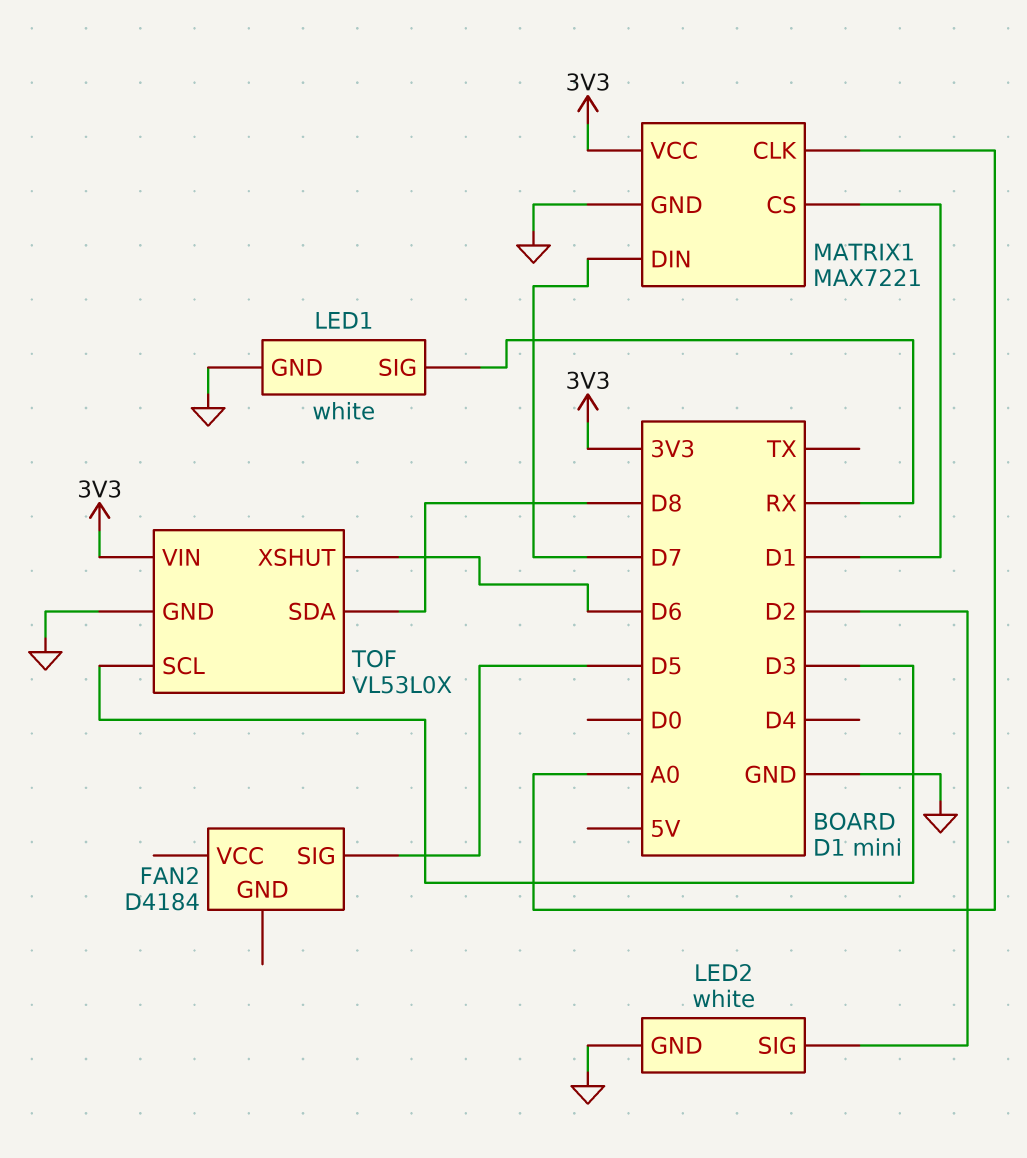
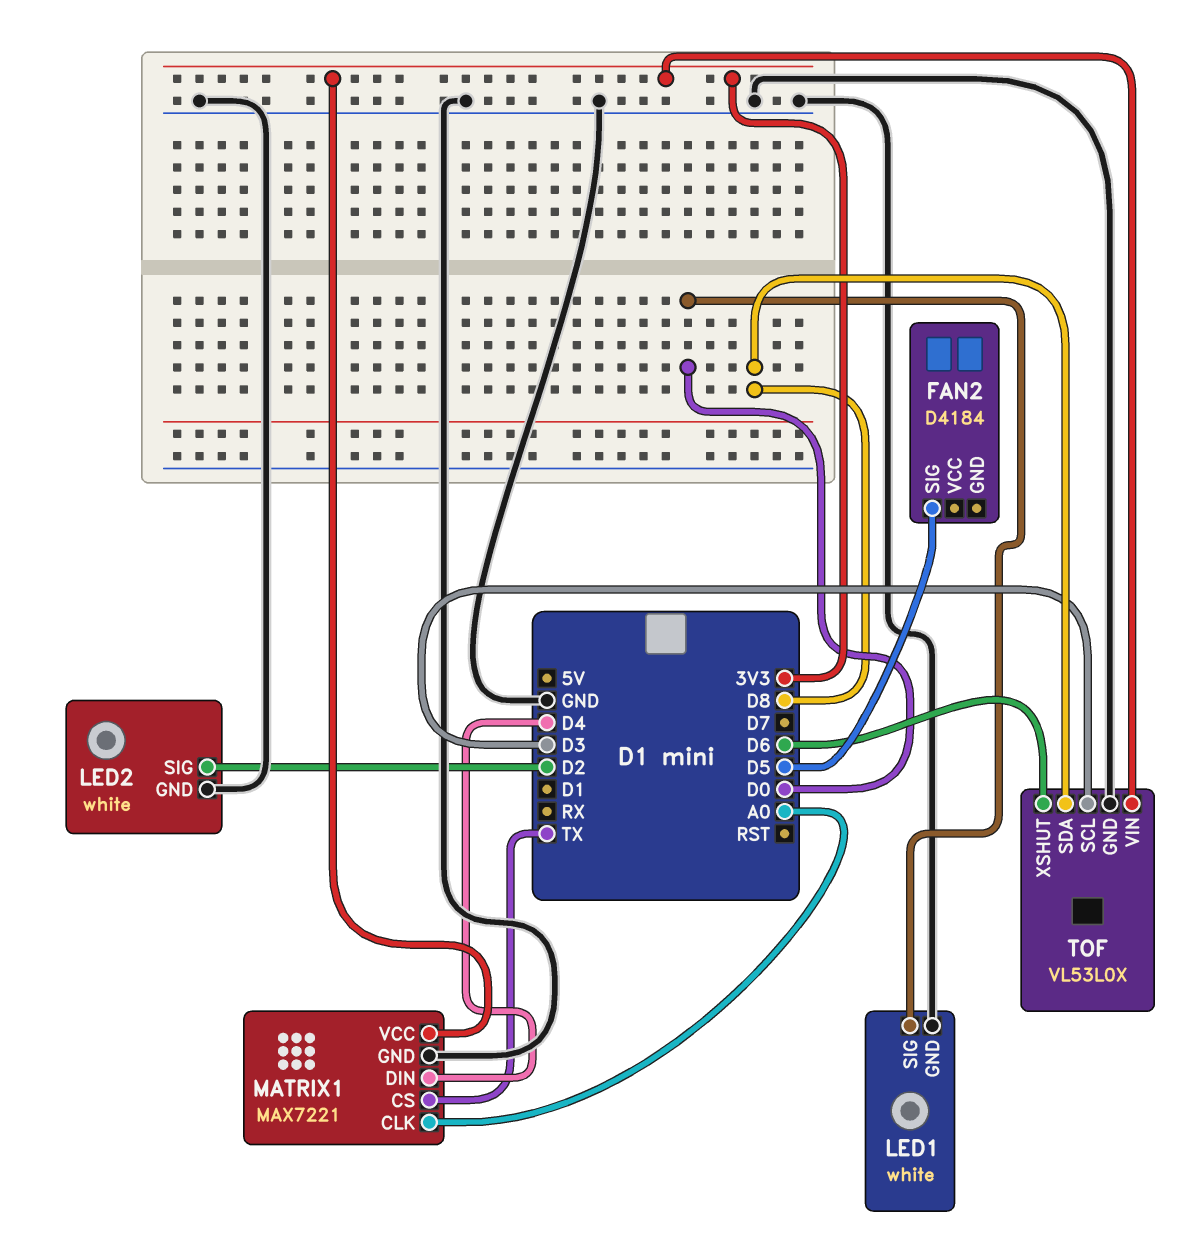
LED1 pin SIG: RX -> D0
MATRIX1 pin CS: D1 -> TX
MATRIX1 pin DIN: D7 -> D4

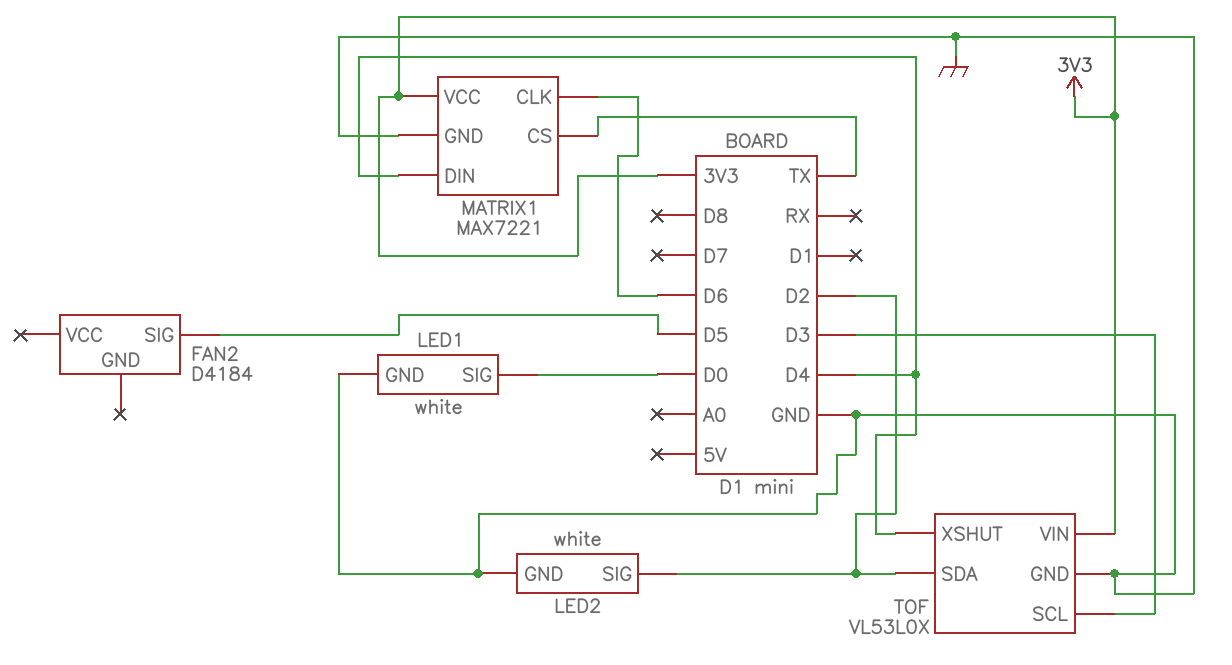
MATRIX1 pin CLK: A0 -> D6
TOF pin SDA: D8 -> D2
TOF pin XSHUT: D6 -> D4

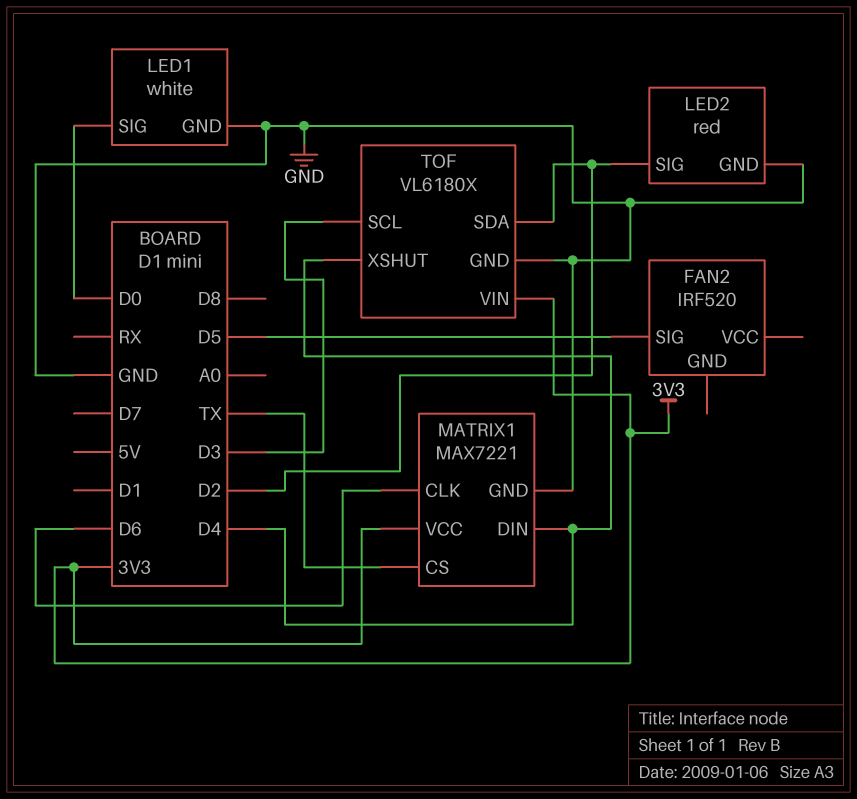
FAN2: D4184 -> IRF520
LED2: white -> red
TOF: VL53L0X -> VL6180X

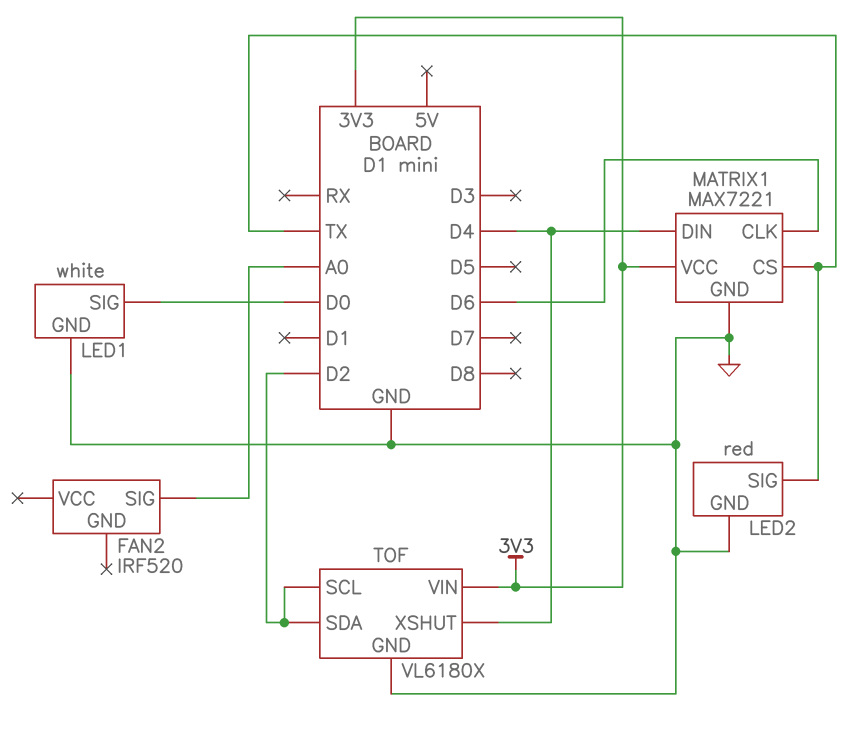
FAN2 pin SIG: D5 -> A0
LED2 pin SIG: D2 -> TX
TOF pin SCL: D3 -> D2

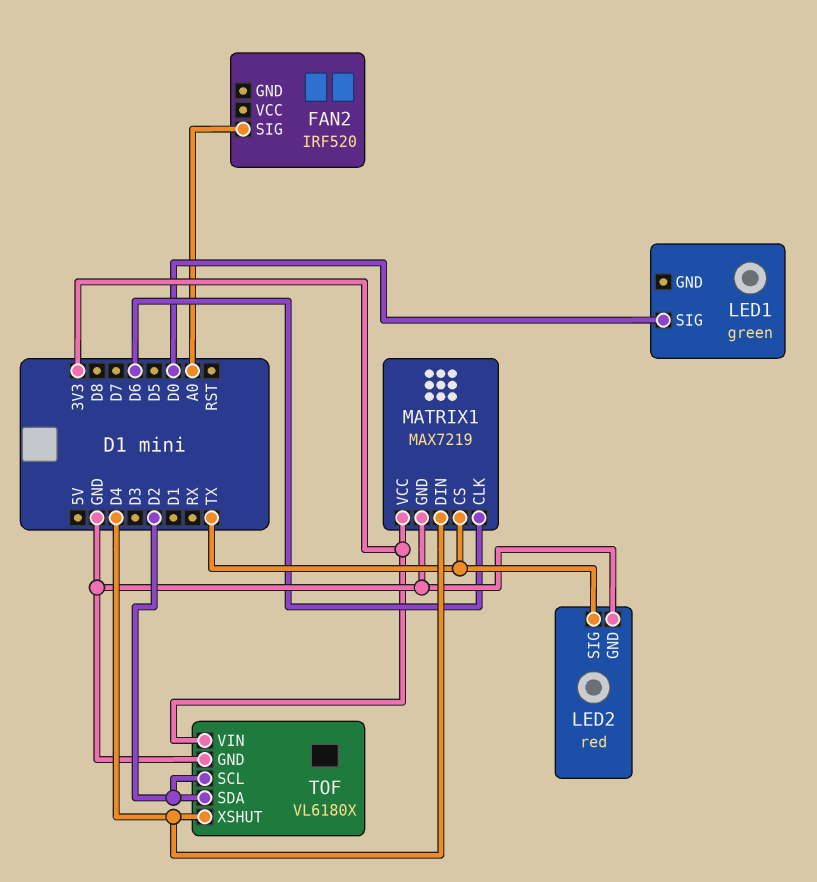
LED1: white -> green
LED1 pin GND: GND -> none
MATRIX1: MAX7221 -> MAX7219

